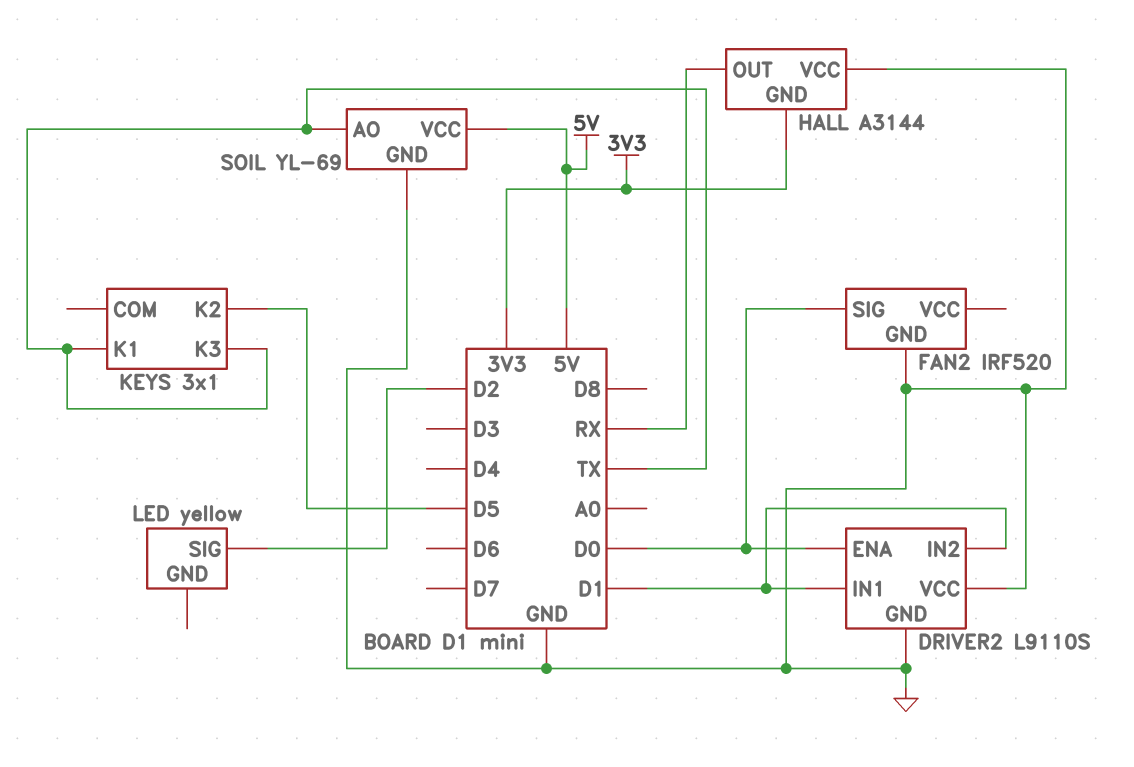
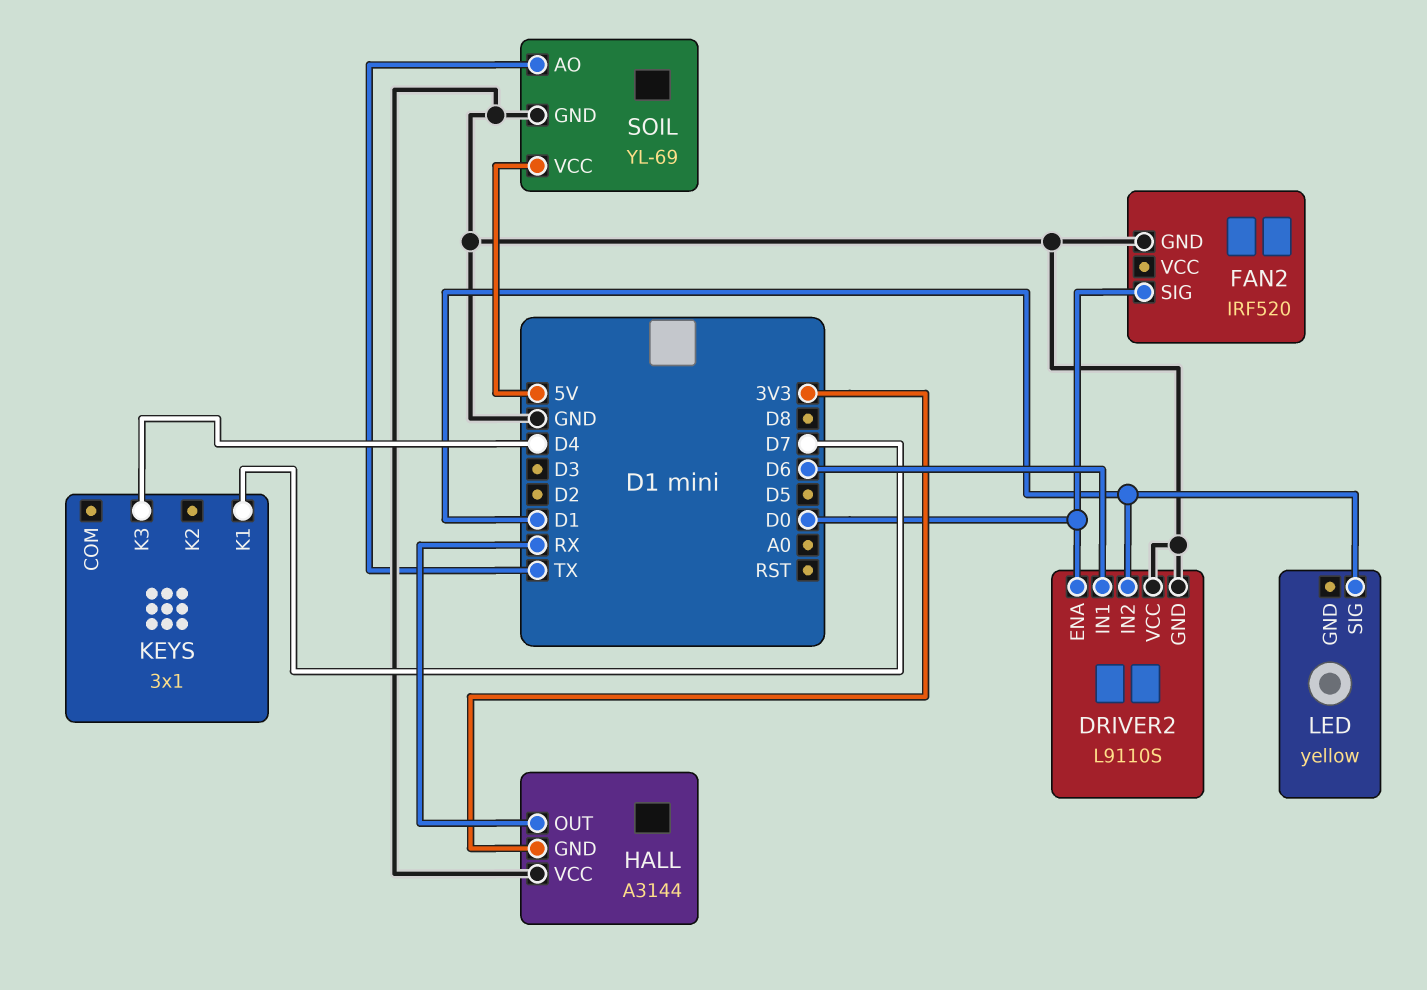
DRIVER2 pin IN1: D1 -> D6
KEYS pin K1: TX -> D7
KEYS pin K2: D5 -> none
KEYS pin K3: TX -> D4
LED pin SIG: D2 -> D1

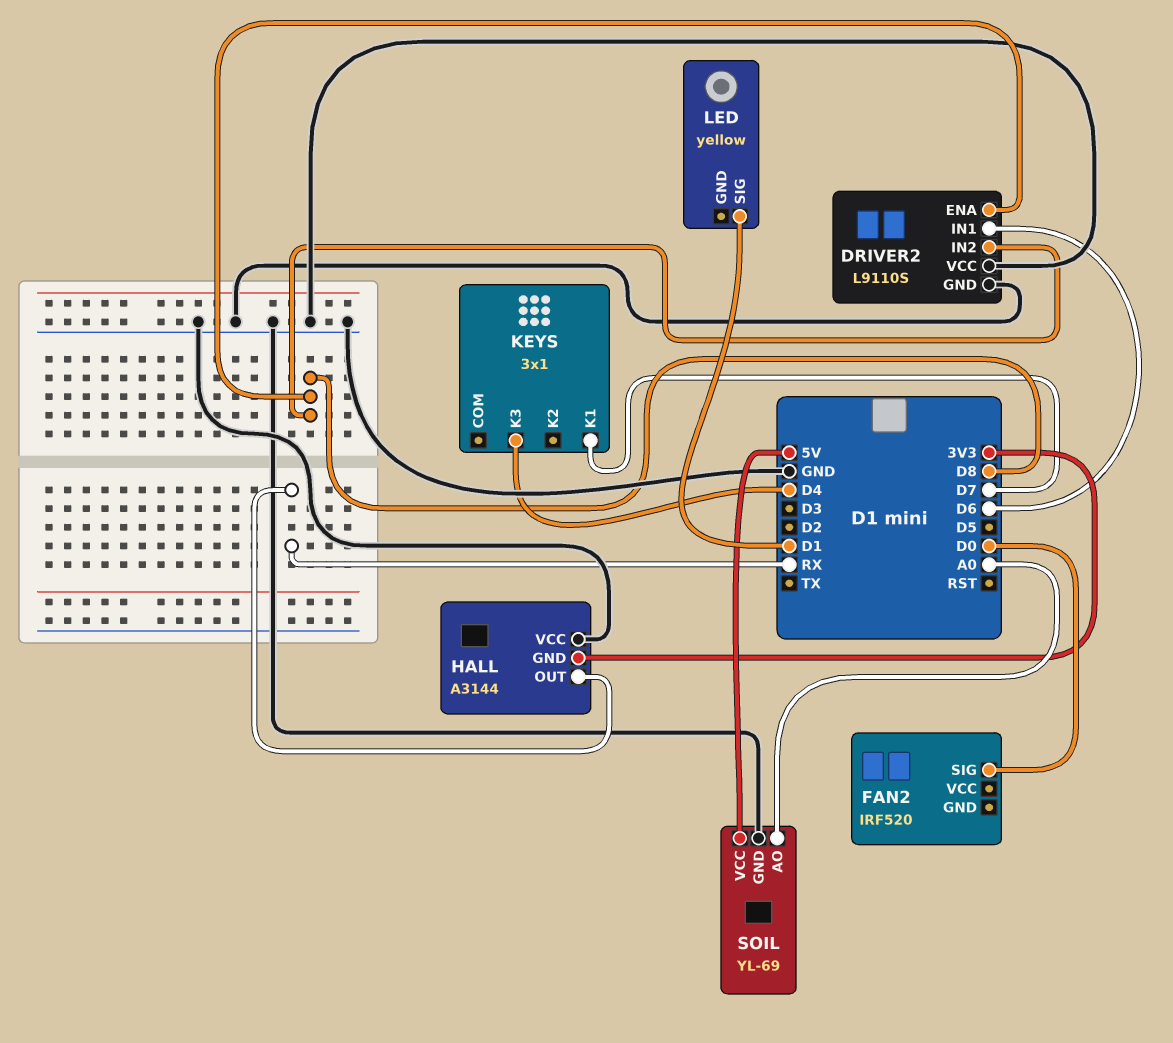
DRIVER2 pin ENA: D0 -> D8
DRIVER2 pin IN2: D1 -> D8
FAN2 pin GND: GND -> none
SOIL pin AO: TX -> A0

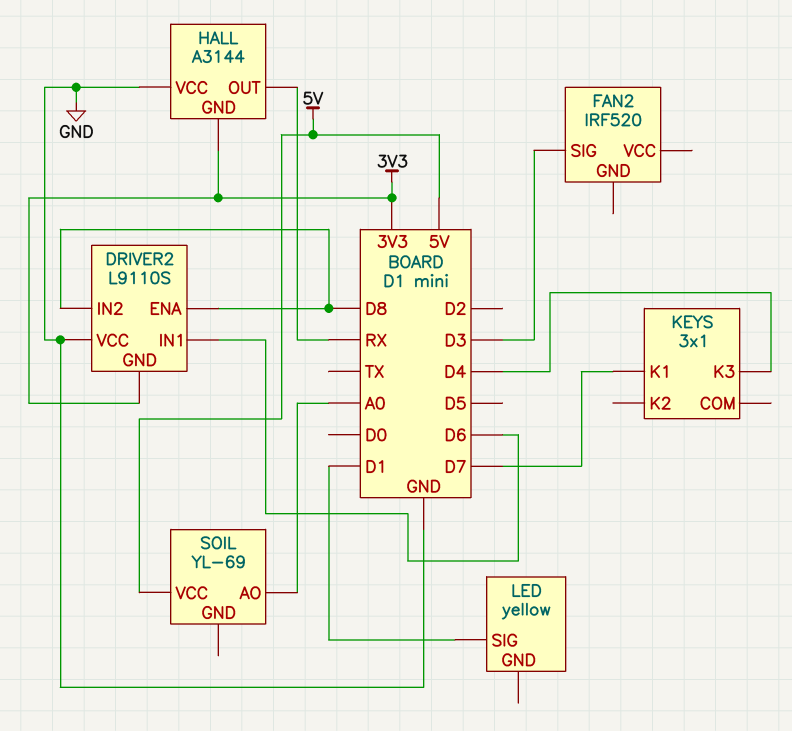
DRIVER2 pin GND: GND -> 3V3
FAN2 pin SIG: D0 -> D3
SOIL pin GND: GND -> none

